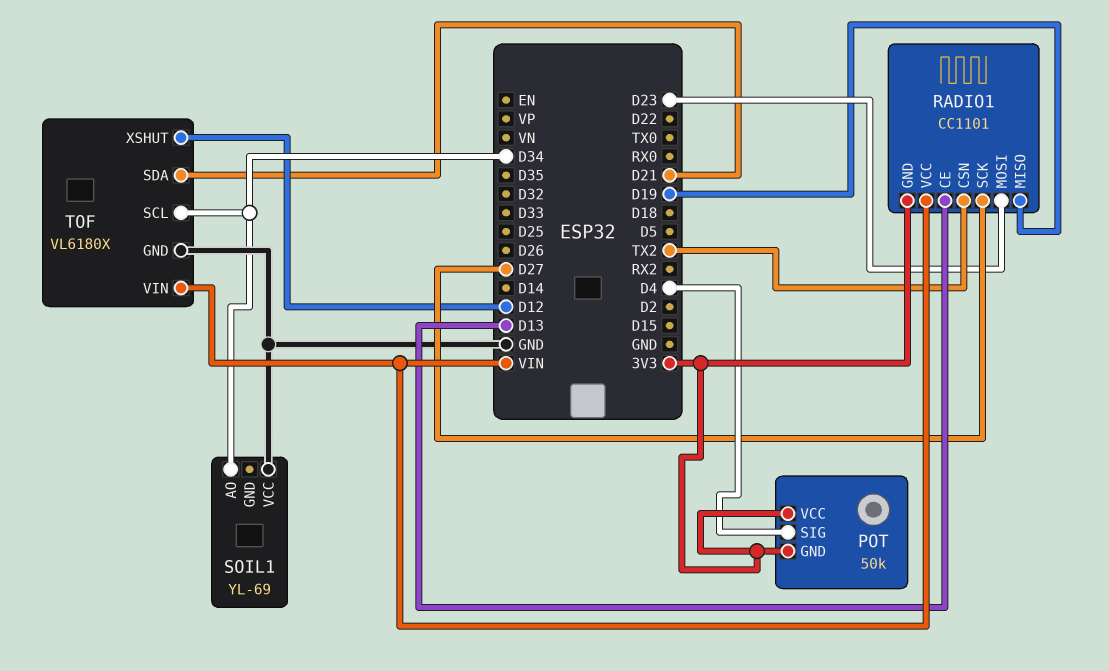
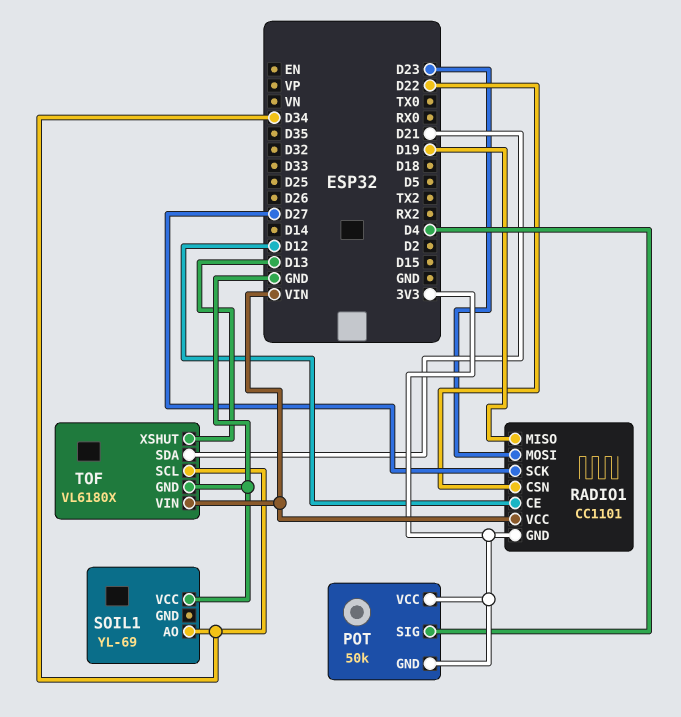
RADIO1 pin CE: D13 -> D12
RADIO1 pin CSN: TX2 -> D22
TOF pin XSHUT: D12 -> D13

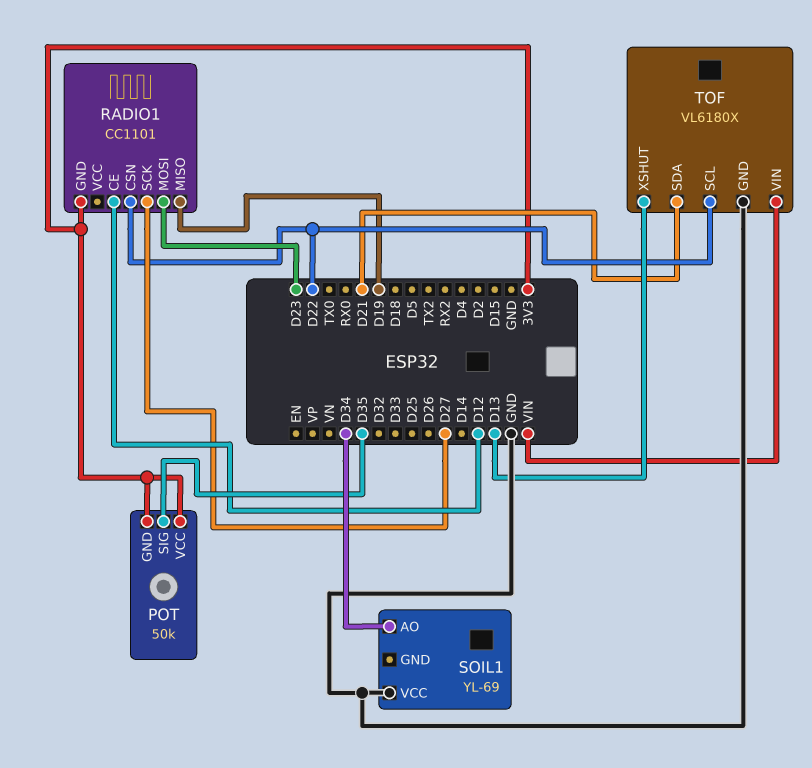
POT pin SIG: D4 -> D35
RADIO1 pin VCC: VIN -> none
TOF pin SCL: D34 -> D22

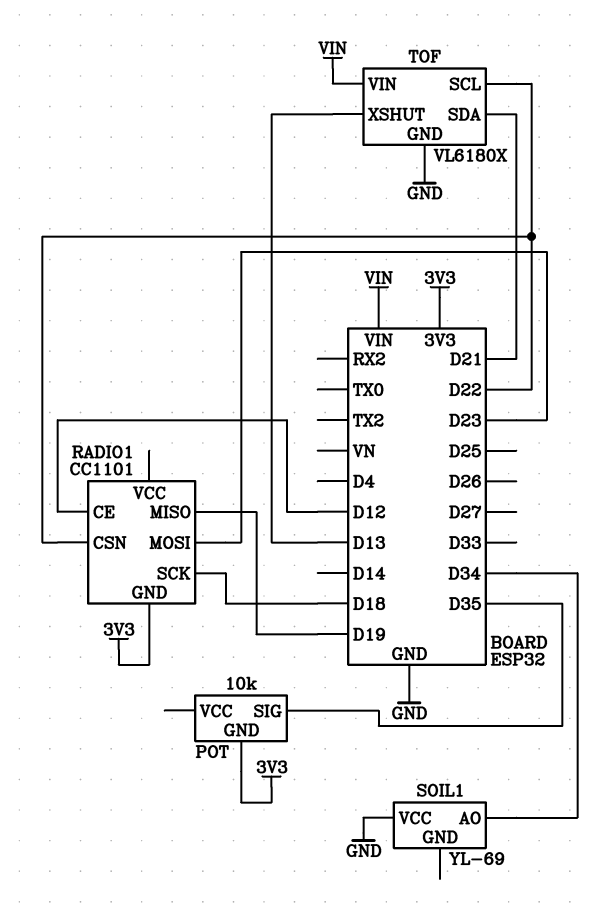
POT: 50k -> 10k
POT pin VCC: 3V3 -> none
RADIO1 pin SCK: D27 -> D18

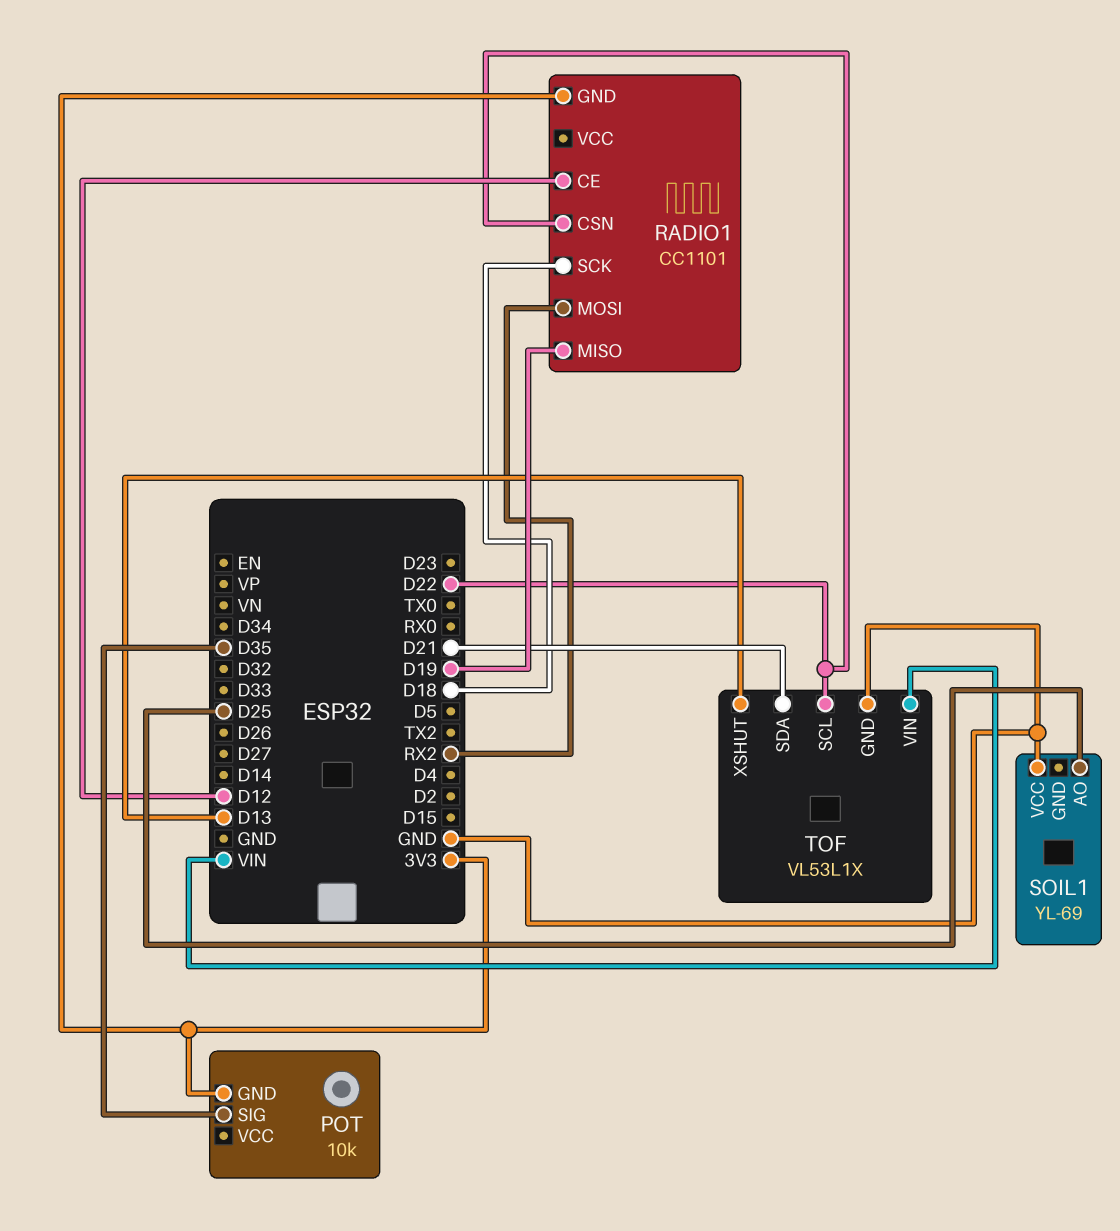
RADIO1 pin MOSI: D23 -> RX2
SOIL1 pin AO: D34 -> D25
TOF: VL6180X -> VL53L1X

